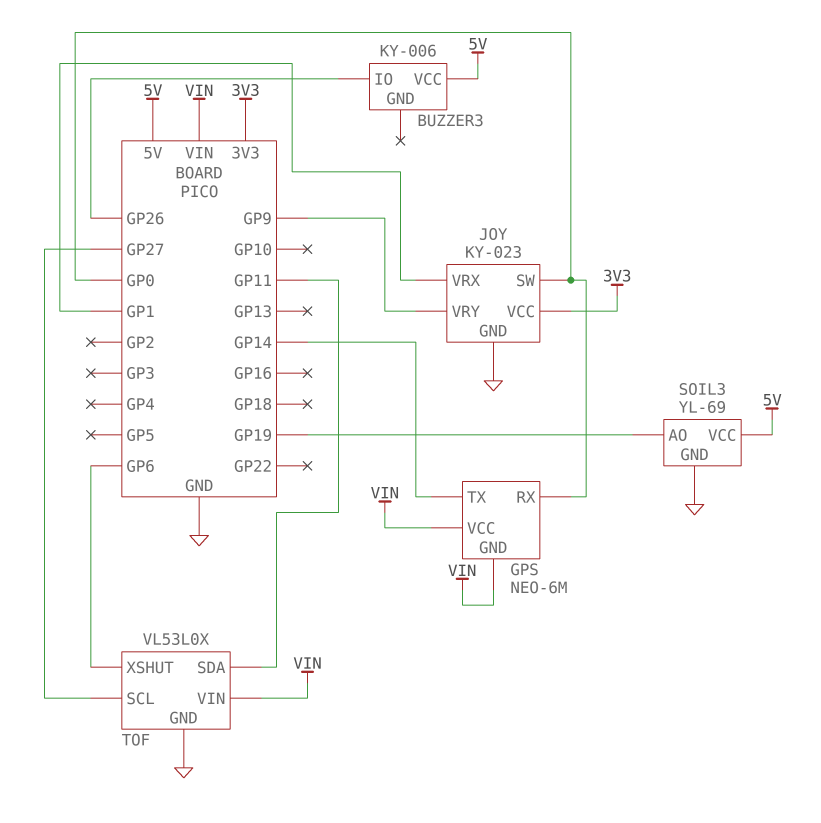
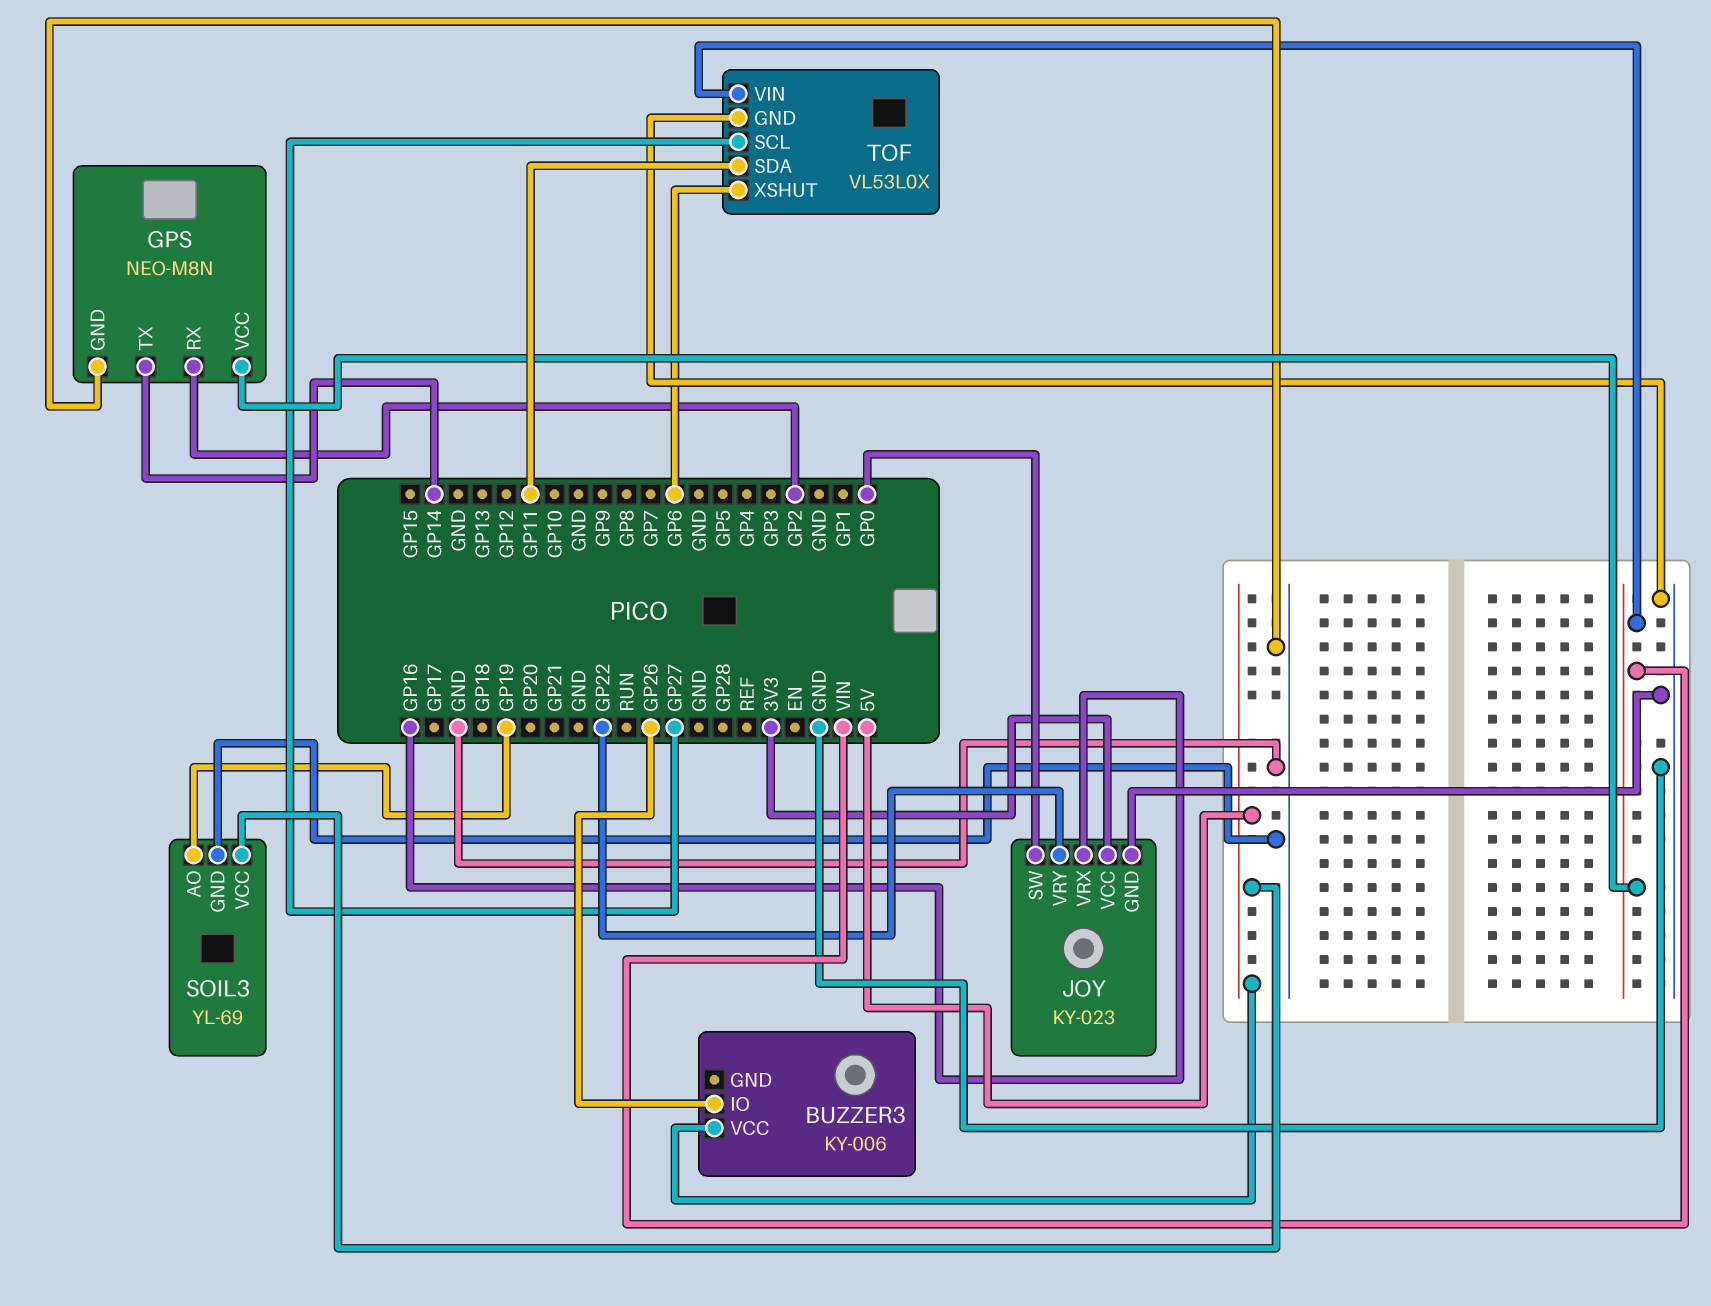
GPS: NEO-6M -> NEO-M8N
GPS pin GND: VIN -> GND
GPS pin RX: GP0 -> GP2
JOY pin VRX: GP1 -> GP16
JOY pin VRY: GP9 -> GP22

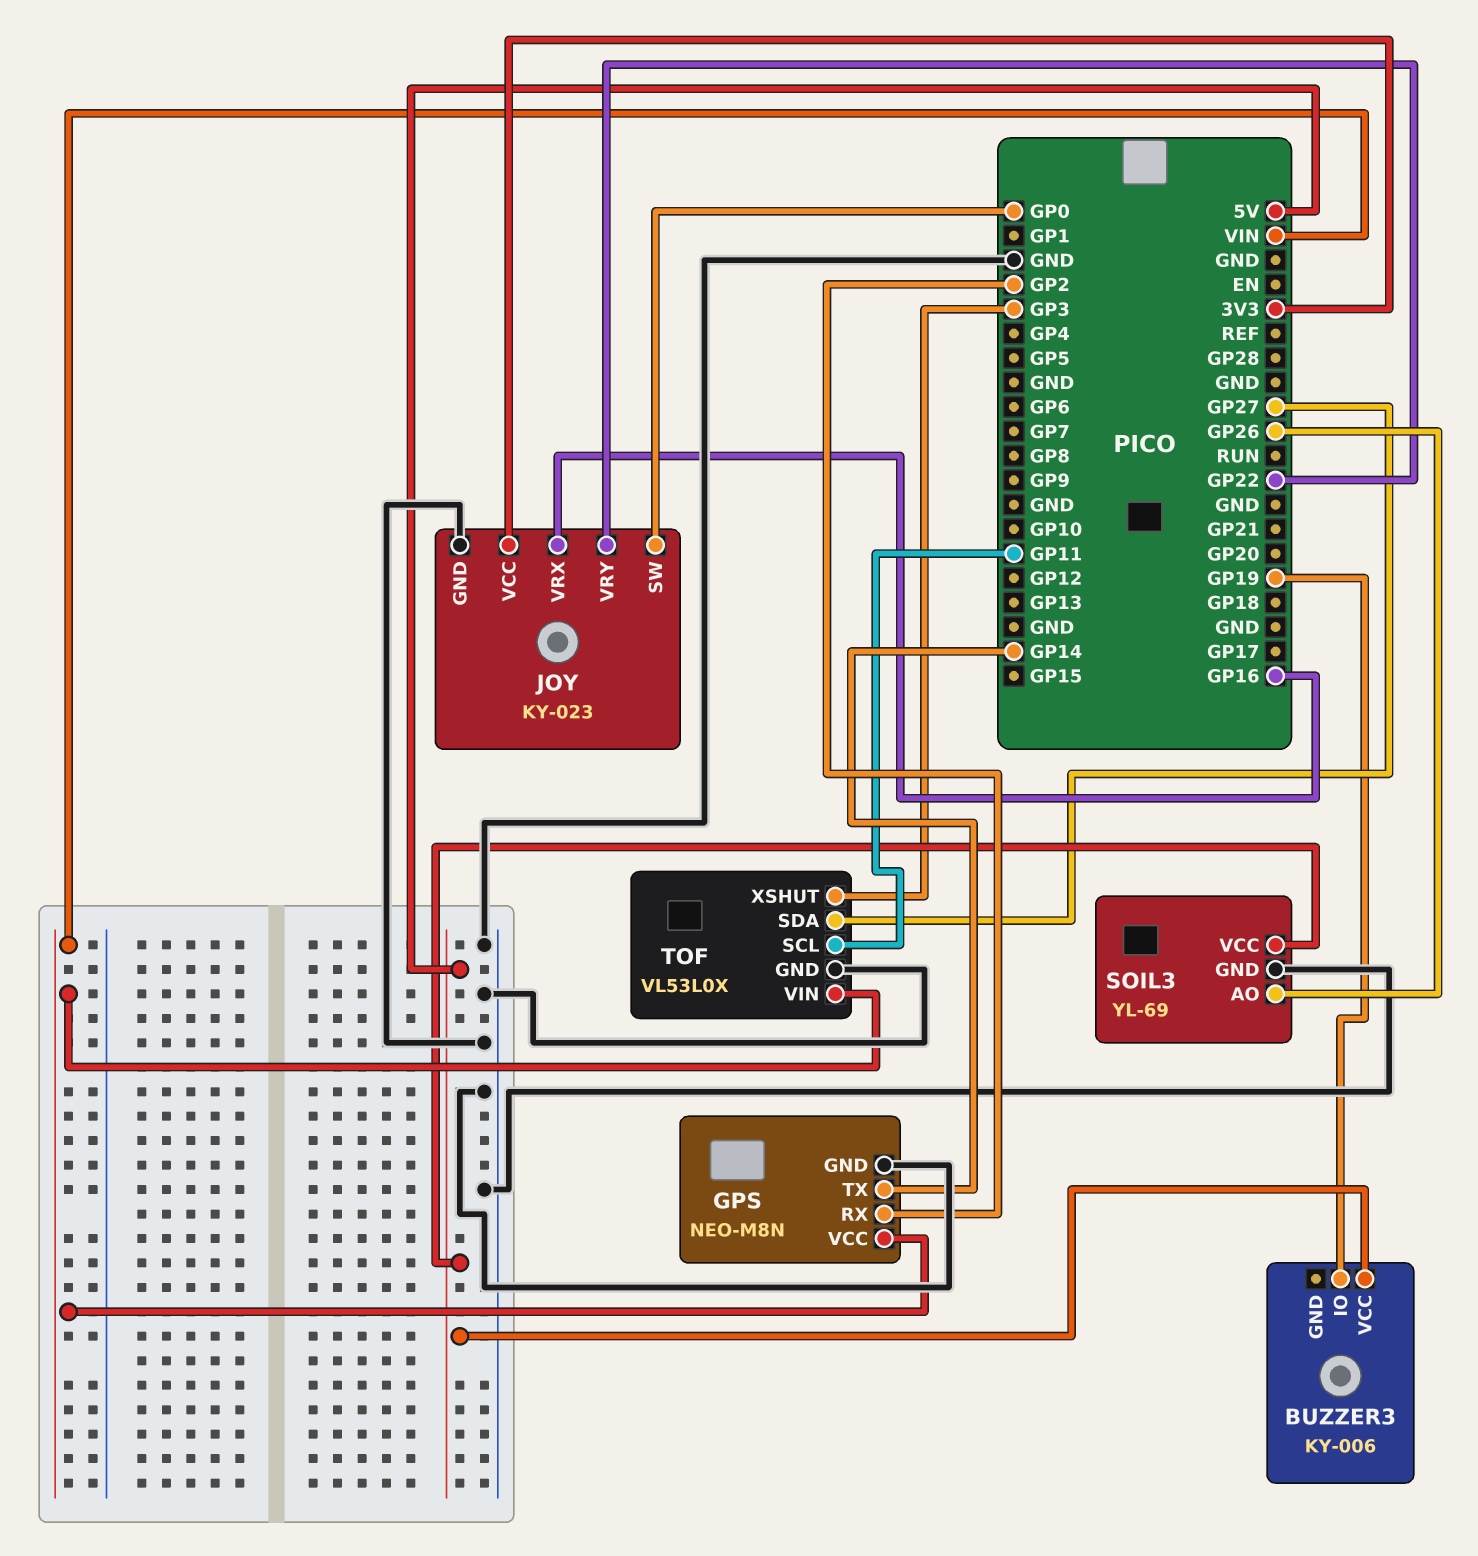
BUZZER3 pin IO: GP26 -> GP19
SOIL3 pin AO: GP19 -> GP26
TOF pin SCL: GP27 -> GP11
TOF pin SDA: GP11 -> GP27
TOF pin XSHUT: GP6 -> GP3

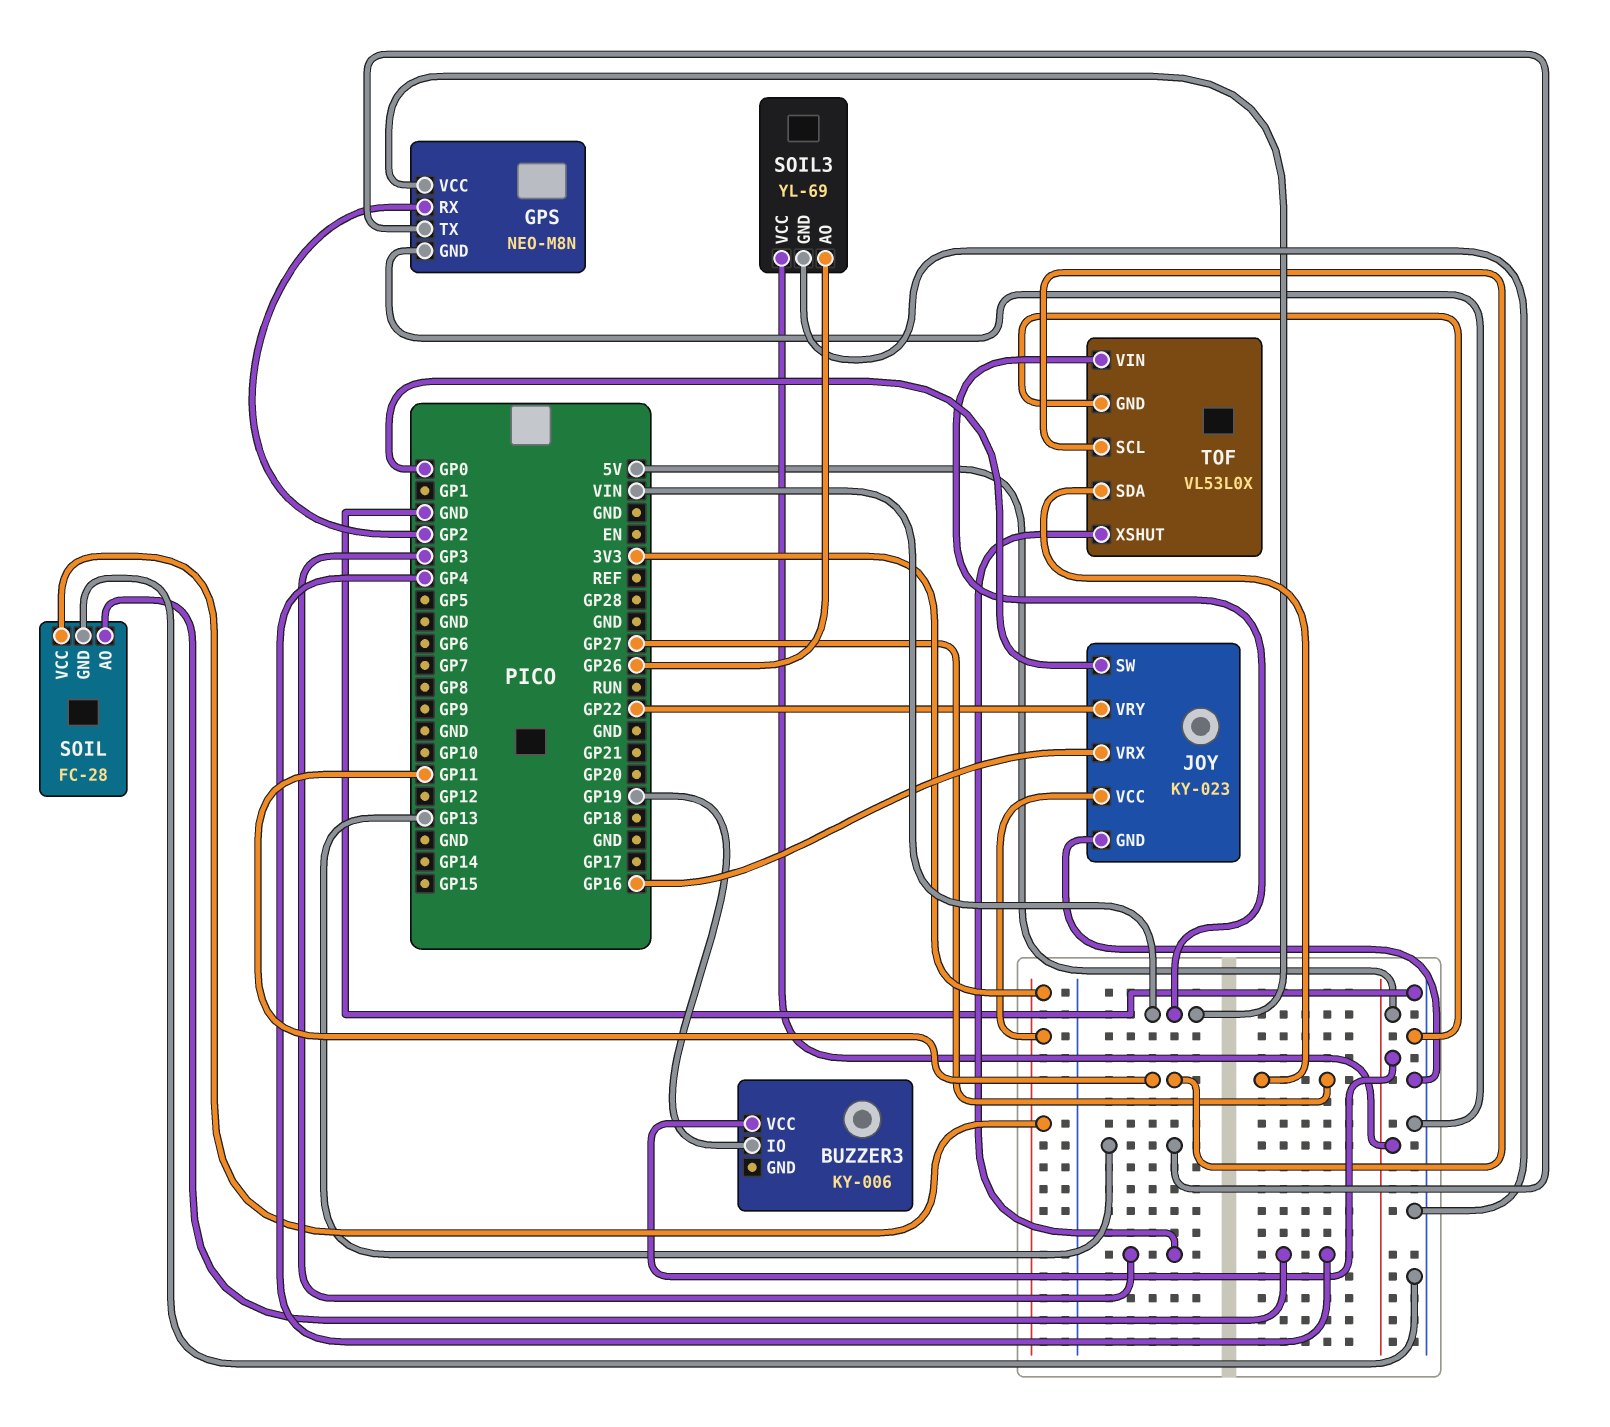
GPS pin TX: GP14 -> GP13
SOIL: none -> FC-28
SOIL pin AO: none -> GP4
SOIL pin GND: none -> GND
SOIL pin VCC: none -> 3V3

